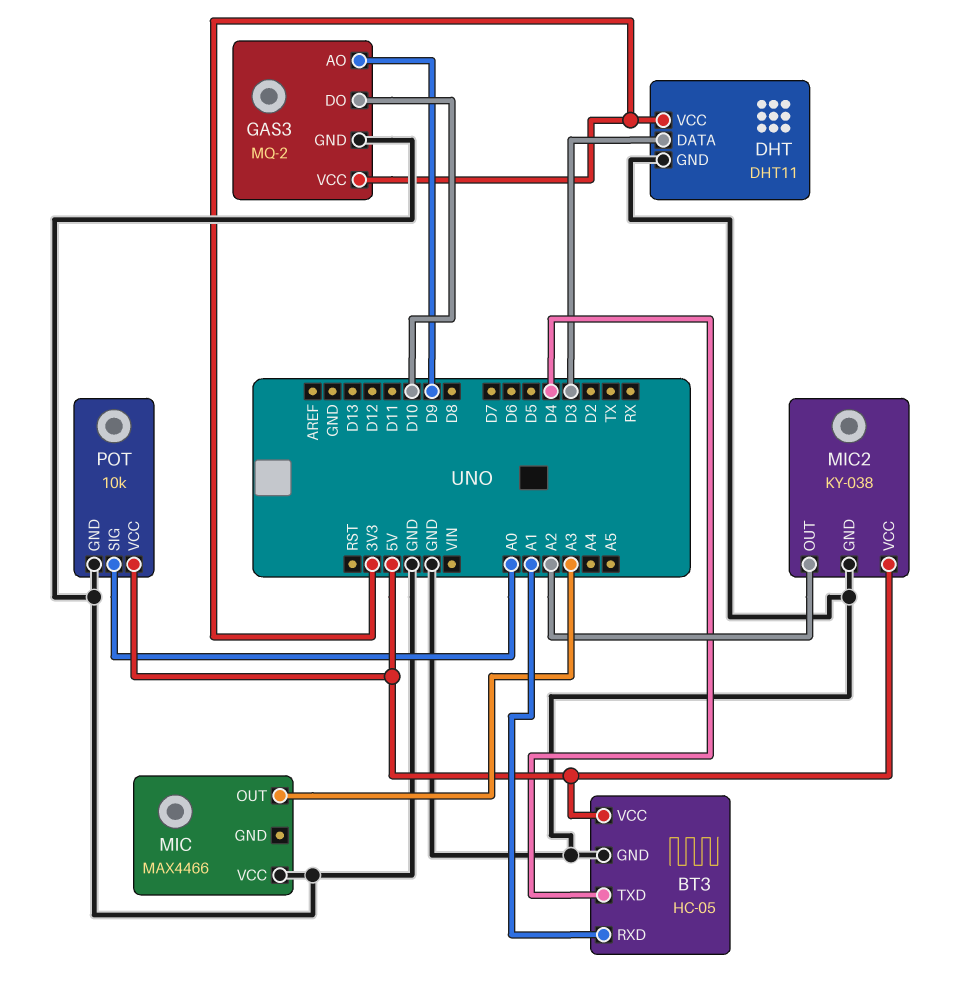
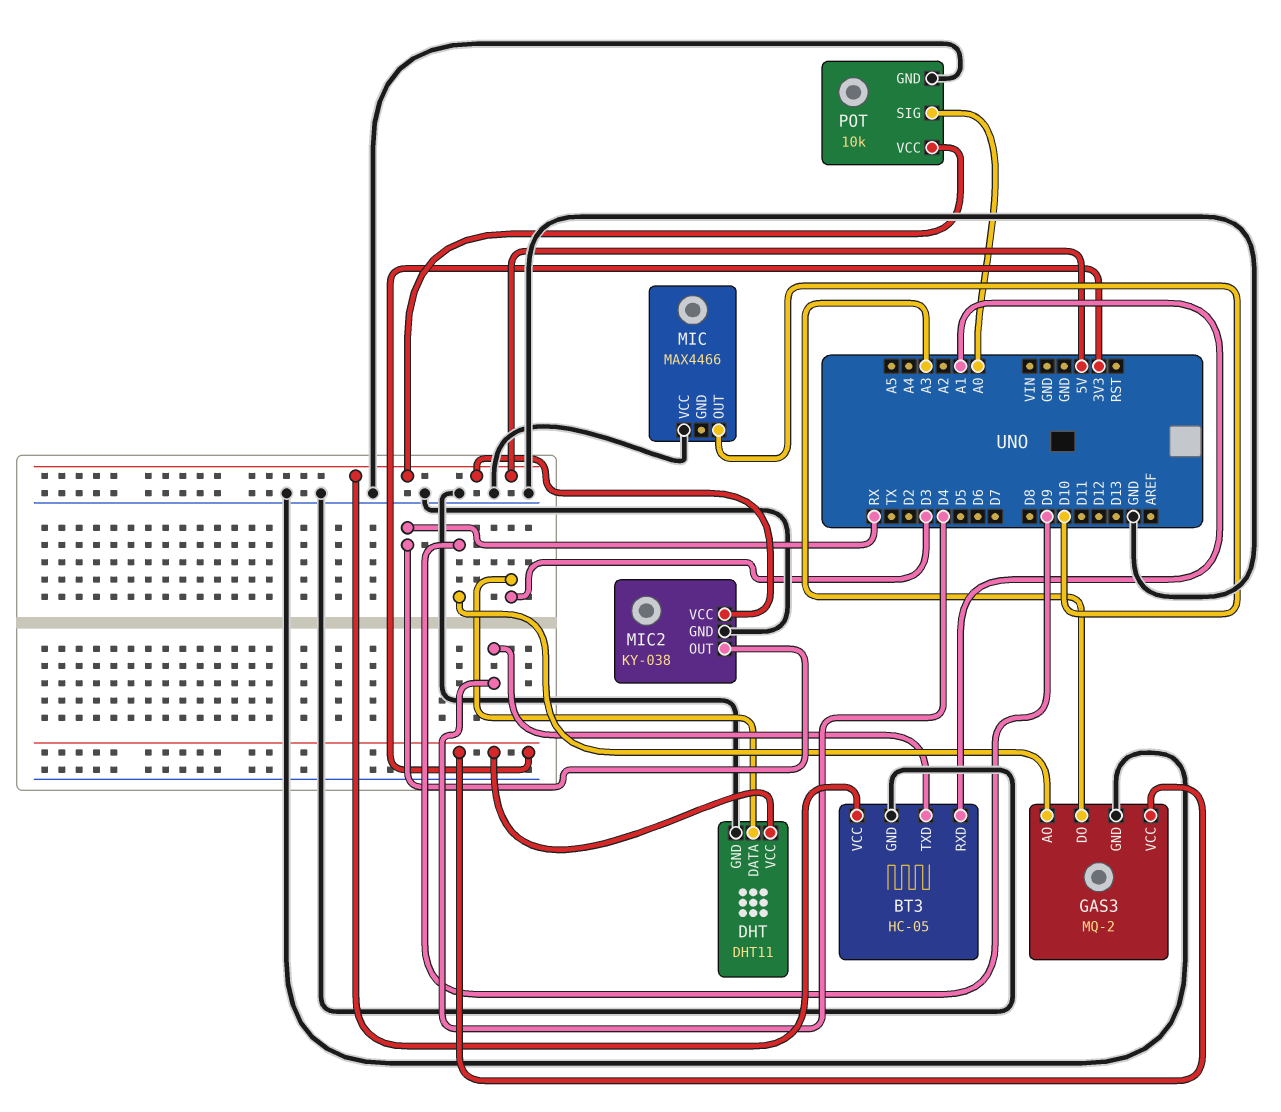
GAS3 pin DO: D10 -> A3
MIC pin OUT: A3 -> D10
MIC2 pin OUT: A2 -> RX

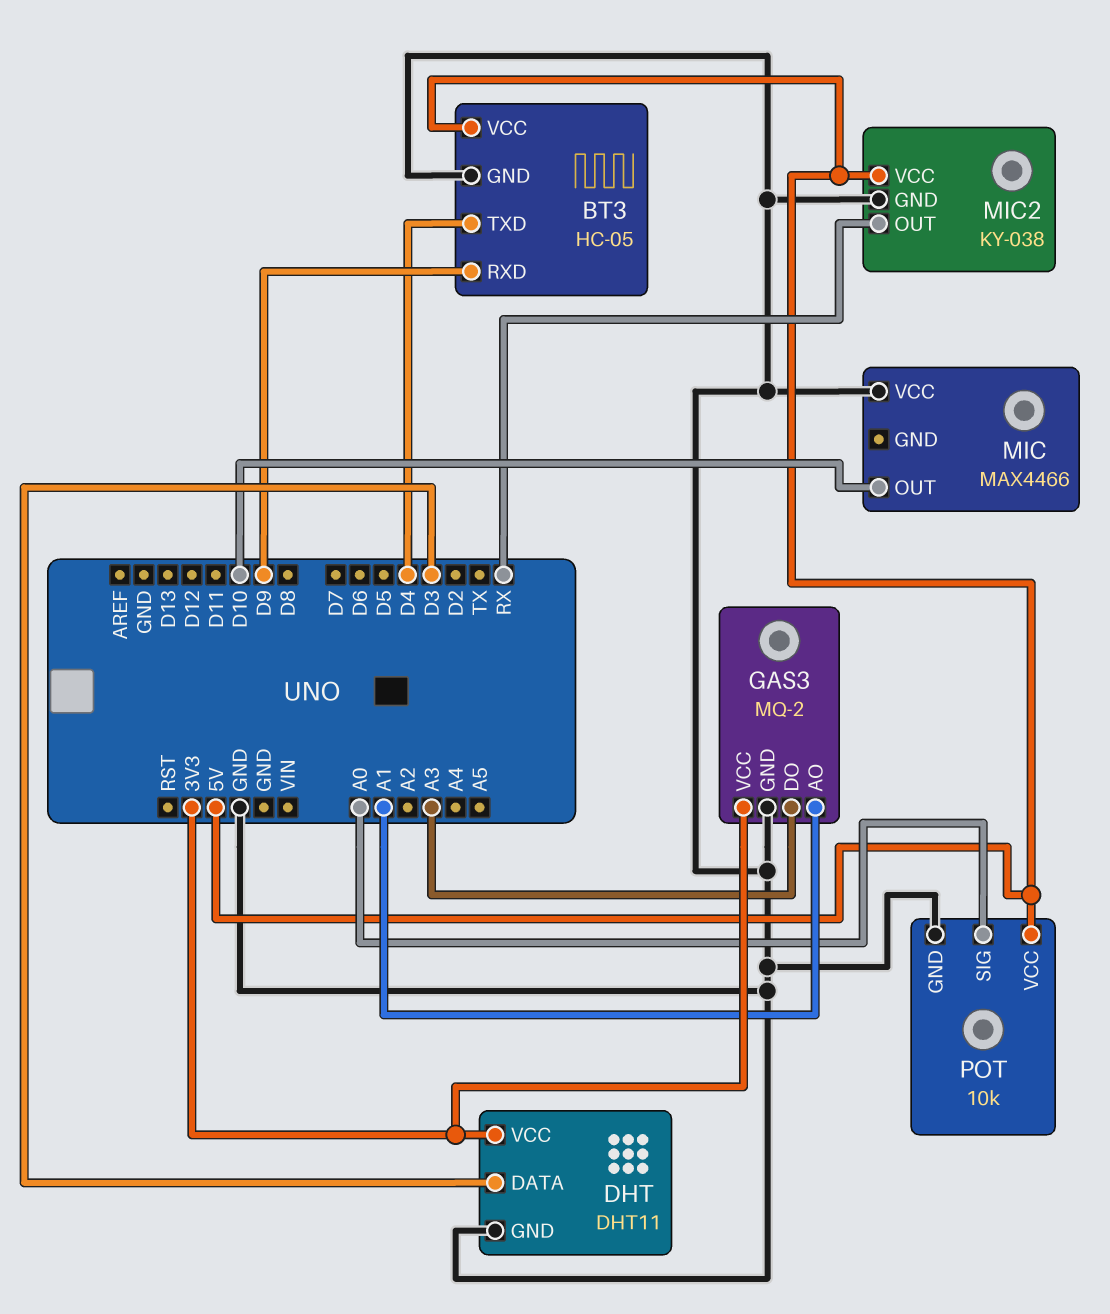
BT3 pin RXD: A1 -> D9
GAS3 pin AO: D9 -> A1

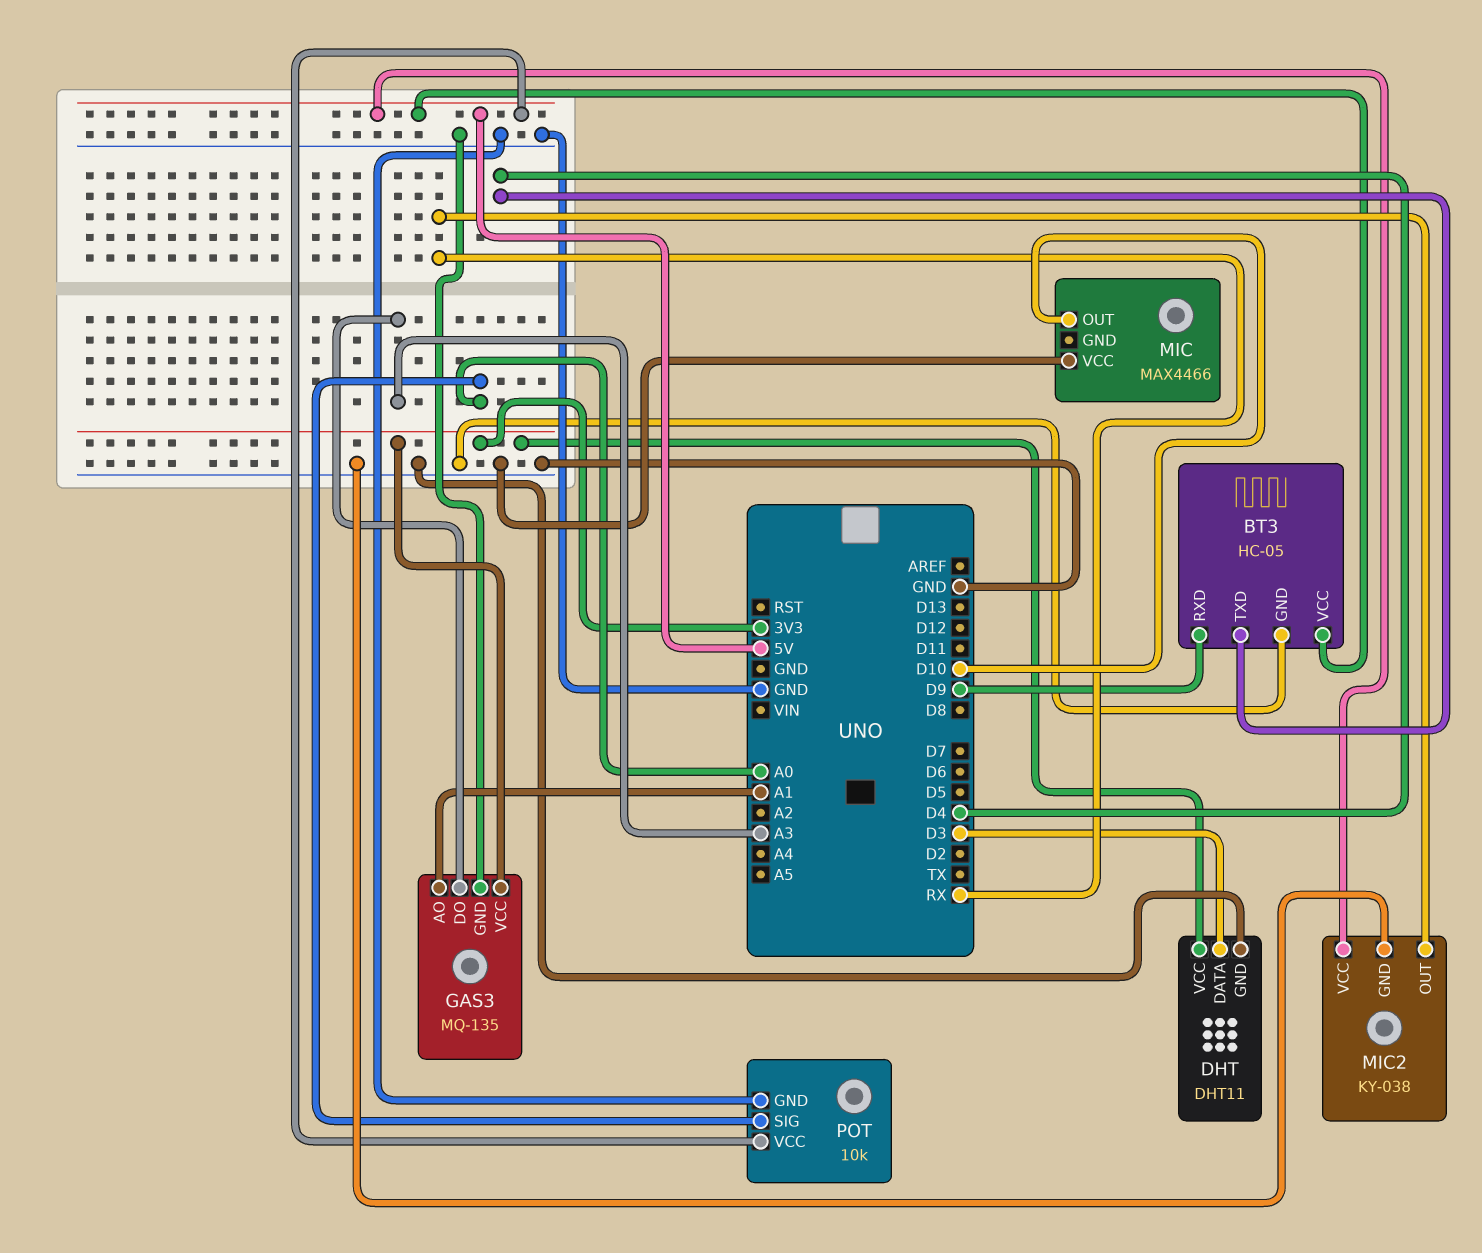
GAS3: MQ-2 -> MQ-135

